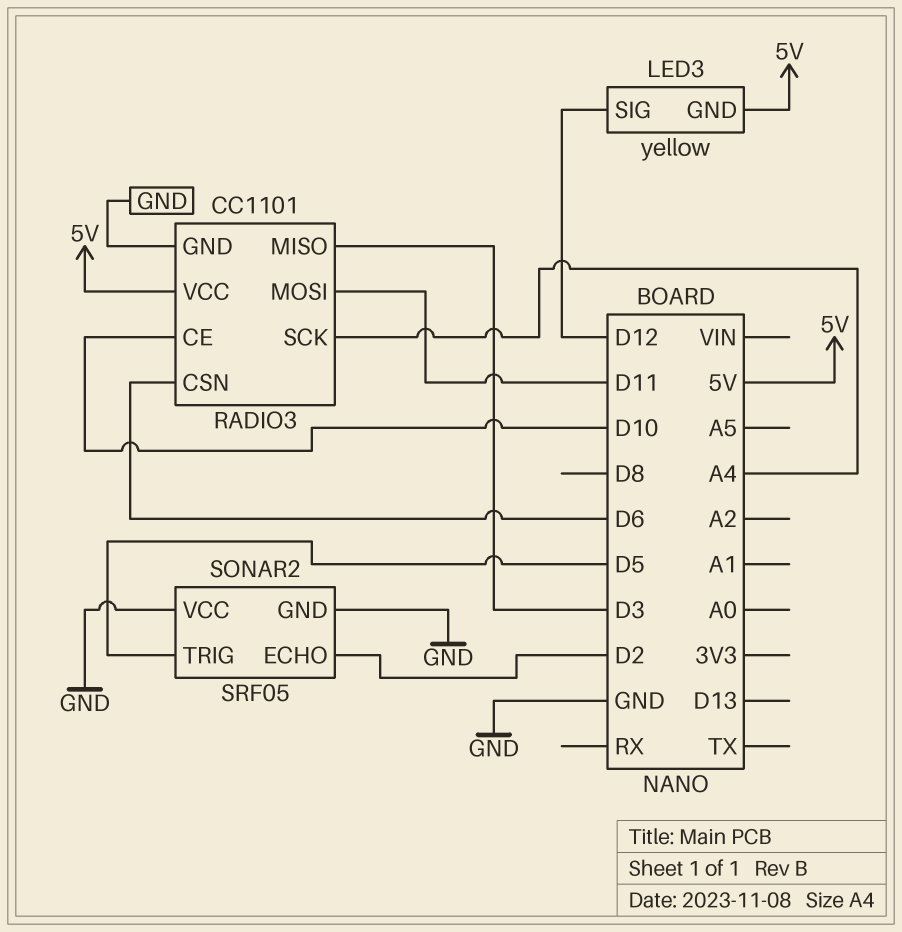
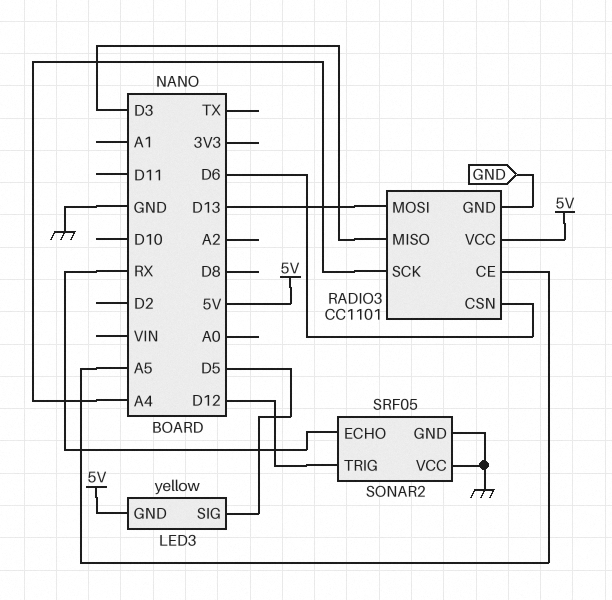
LED3 pin SIG: D12 -> D5
RADIO3 pin CE: D10 -> A5
RADIO3 pin MOSI: D11 -> D13
SONAR2 pin ECHO: D2 -> RX
SONAR2 pin TRIG: D5 -> D12

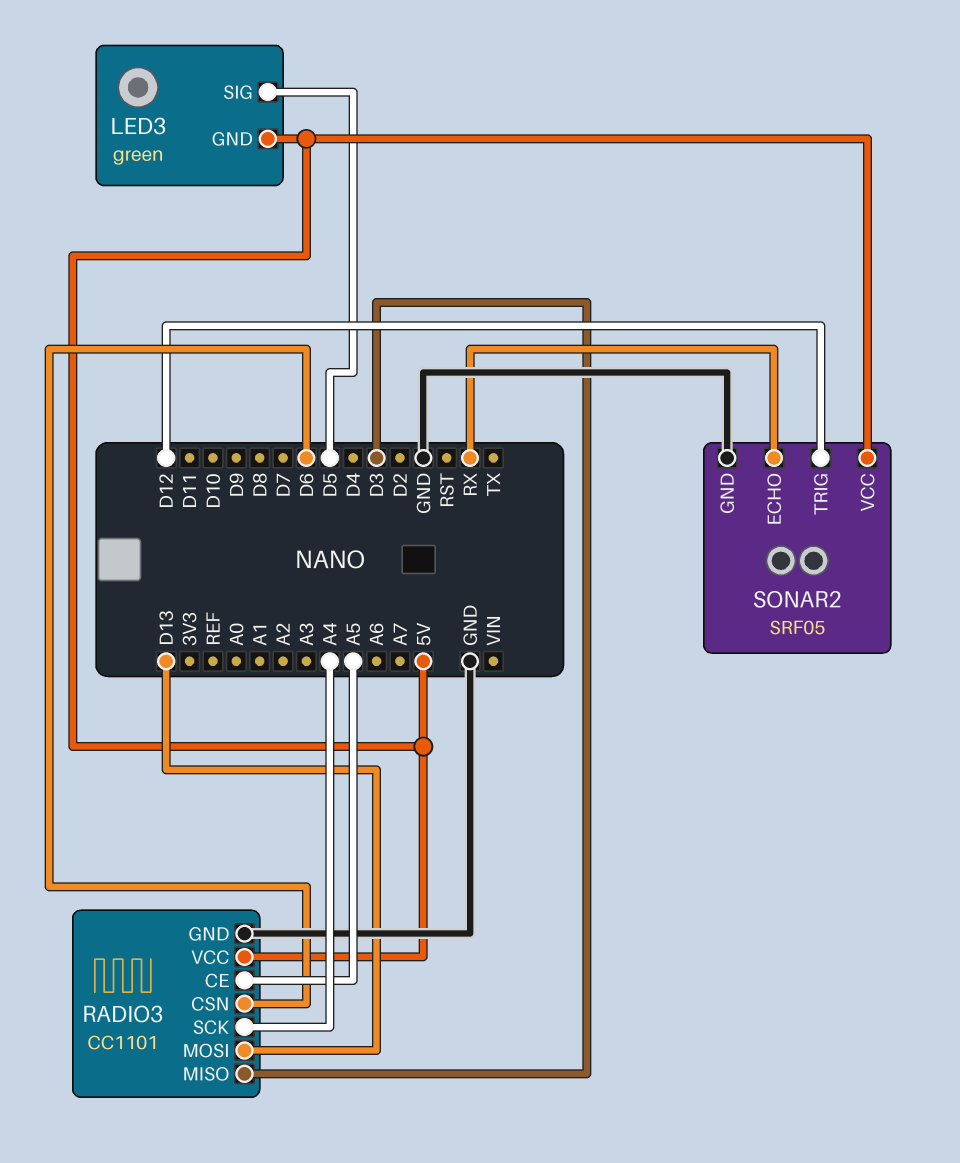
LED3: yellow -> green
SONAR2 pin VCC: GND -> 5V

